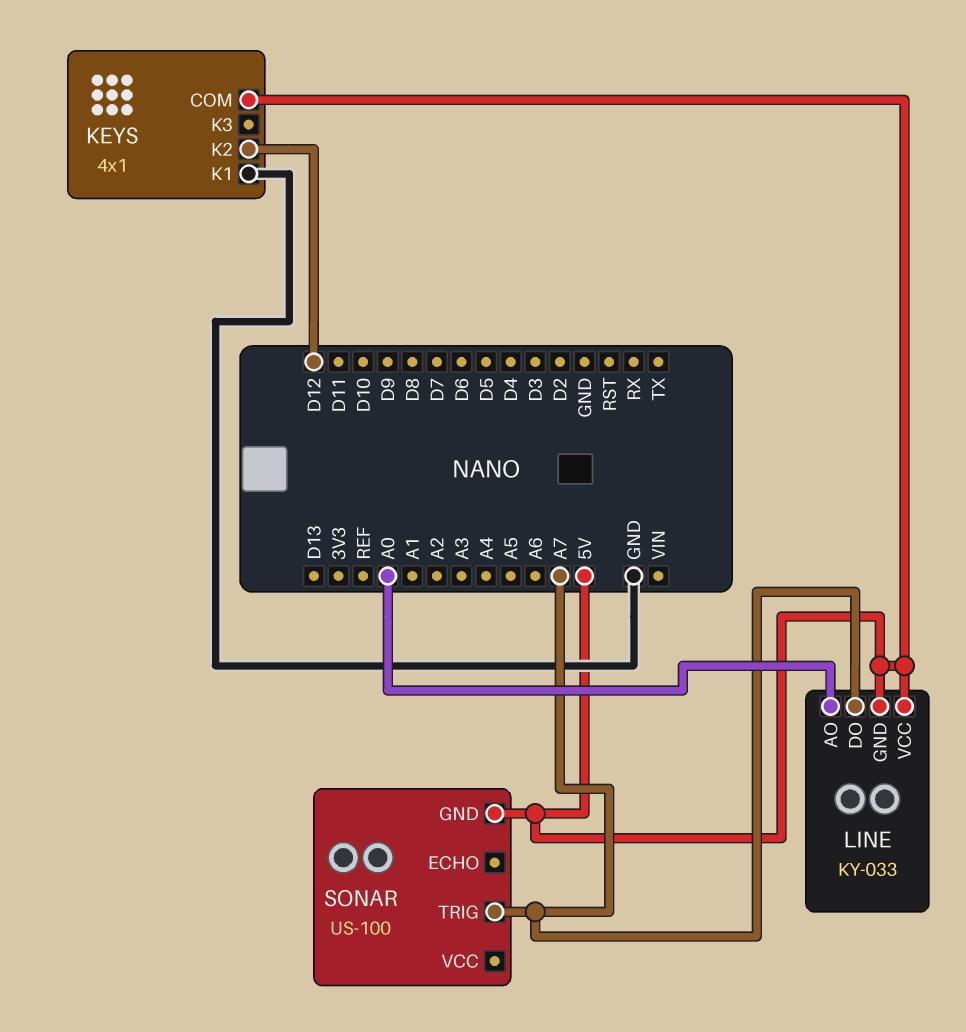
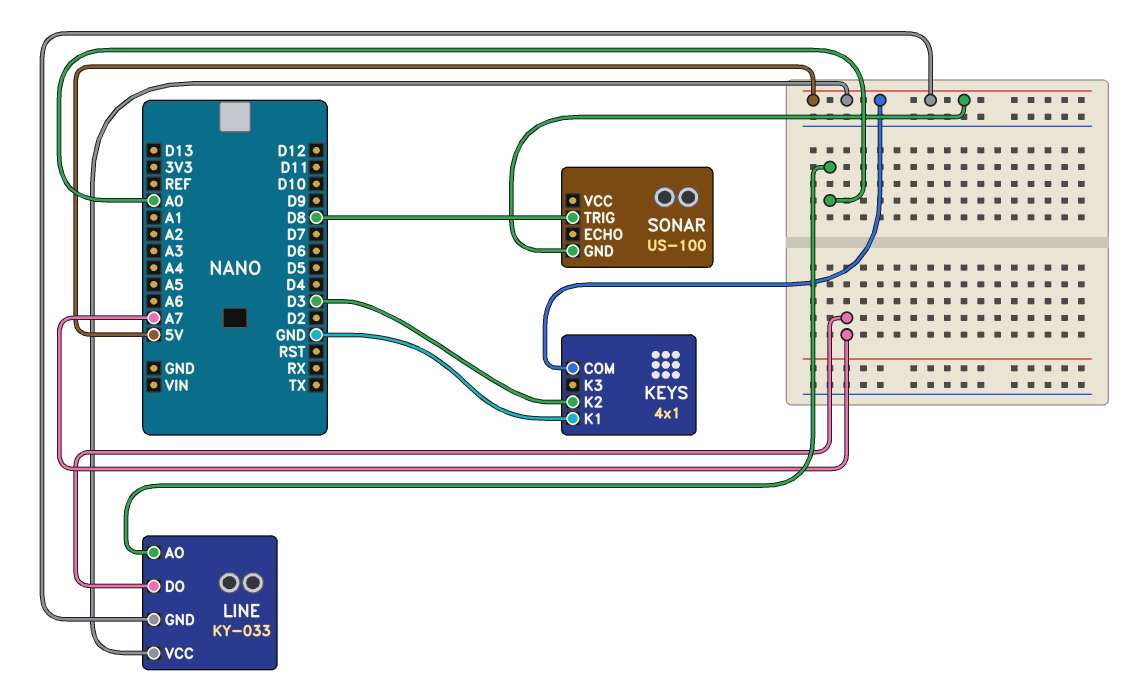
KEYS pin K2: D12 -> D3
SONAR pin TRIG: A7 -> D8

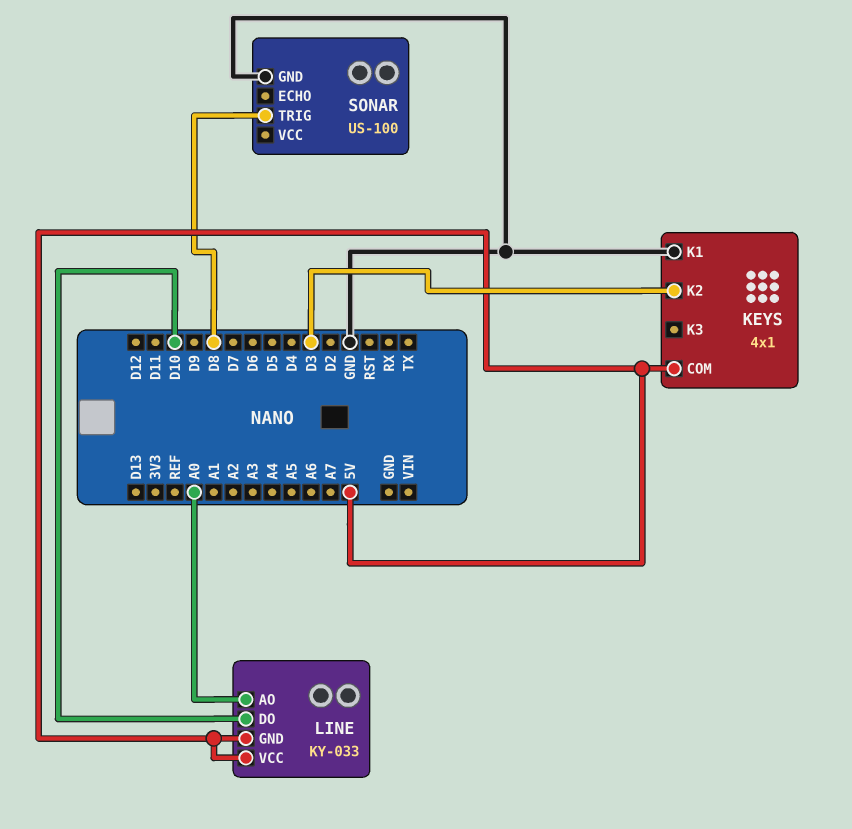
LINE pin DO: A7 -> D10
SONAR pin GND: 5V -> GND

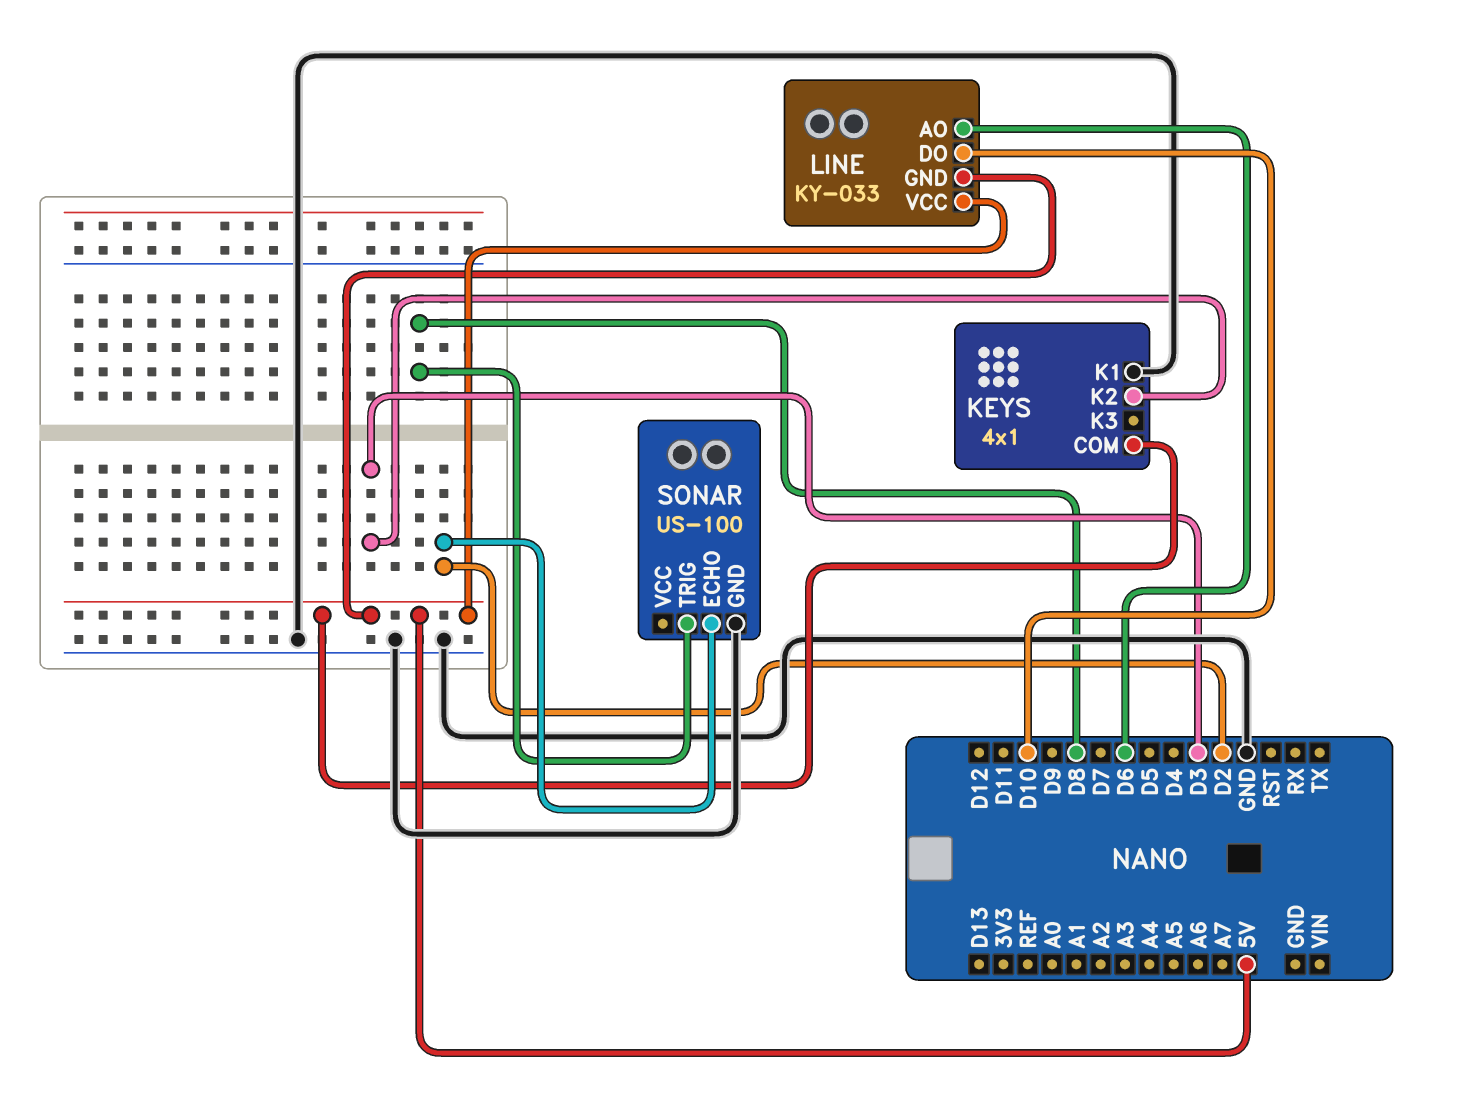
LINE pin AO: A0 -> D6
SONAR pin ECHO: none -> D2

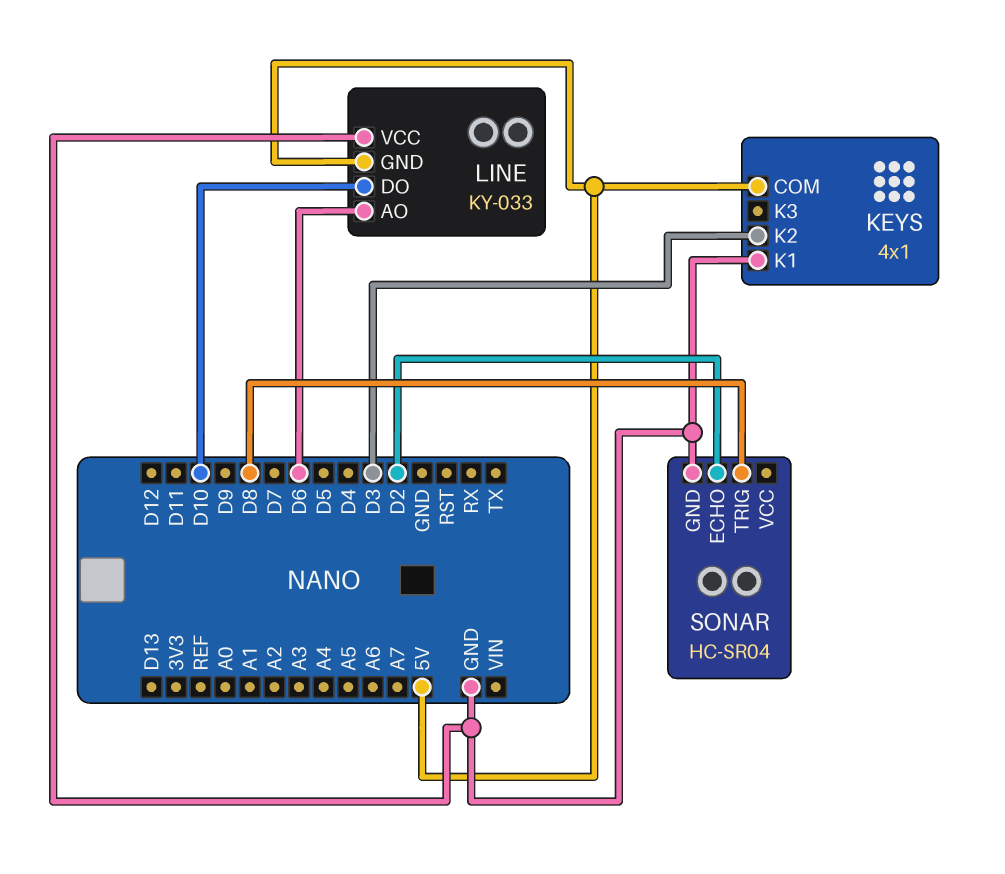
LINE pin VCC: 5V -> GND
SONAR: US-100 -> HC-SR04

